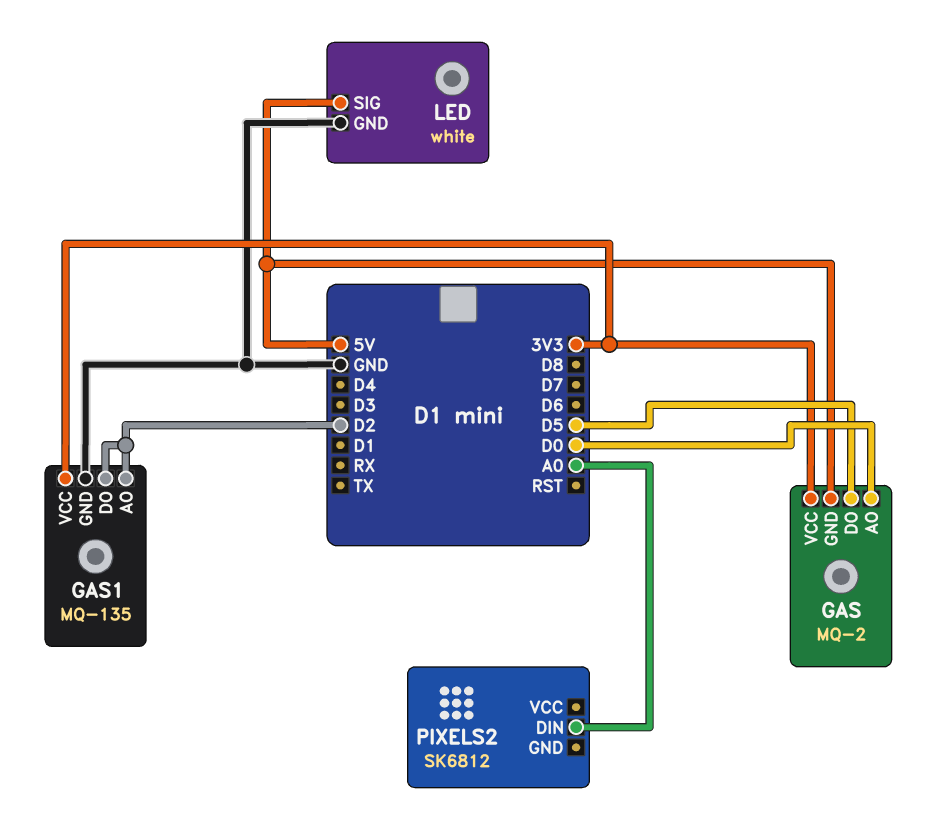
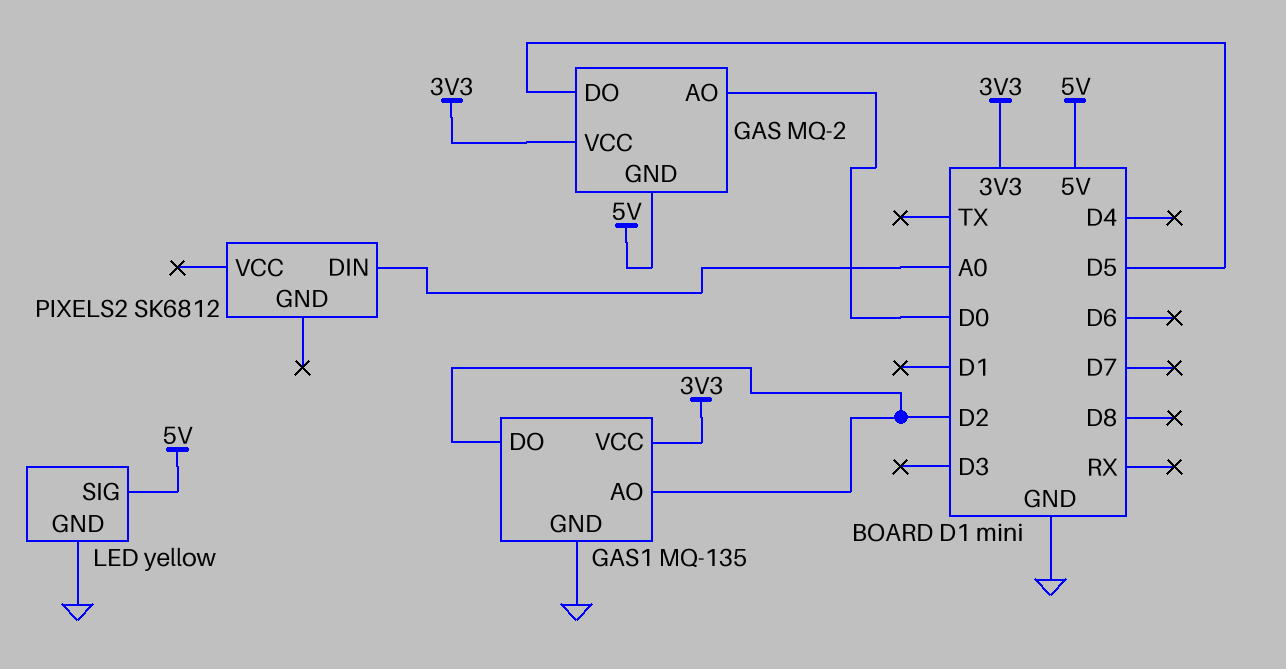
LED: white -> yellow

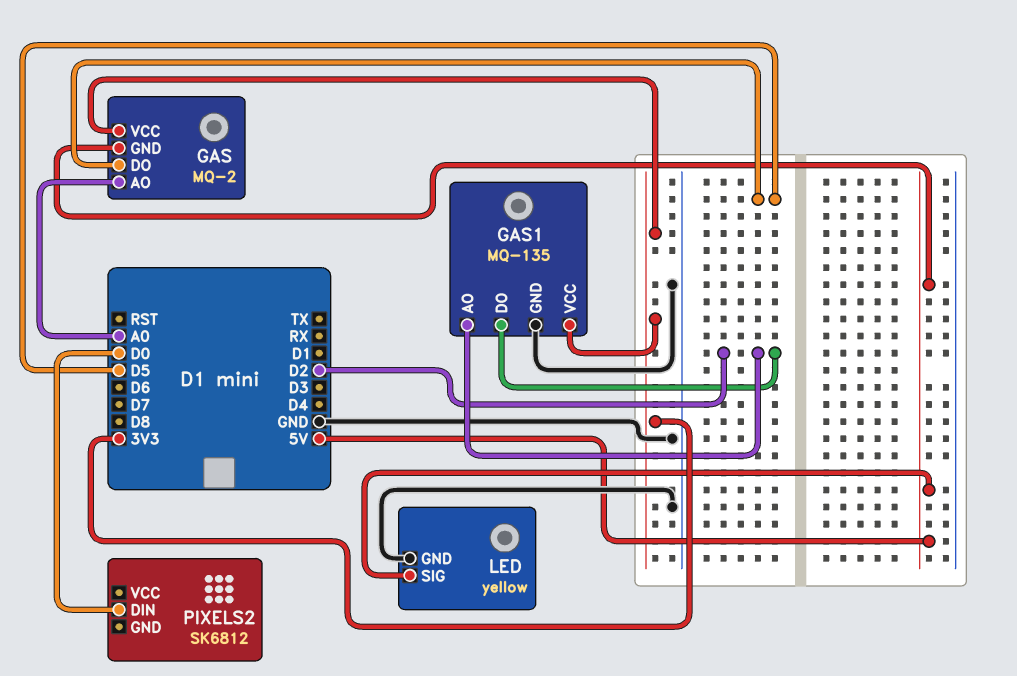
GAS pin AO: D0 -> A0
PIXELS2 pin DIN: A0 -> D0

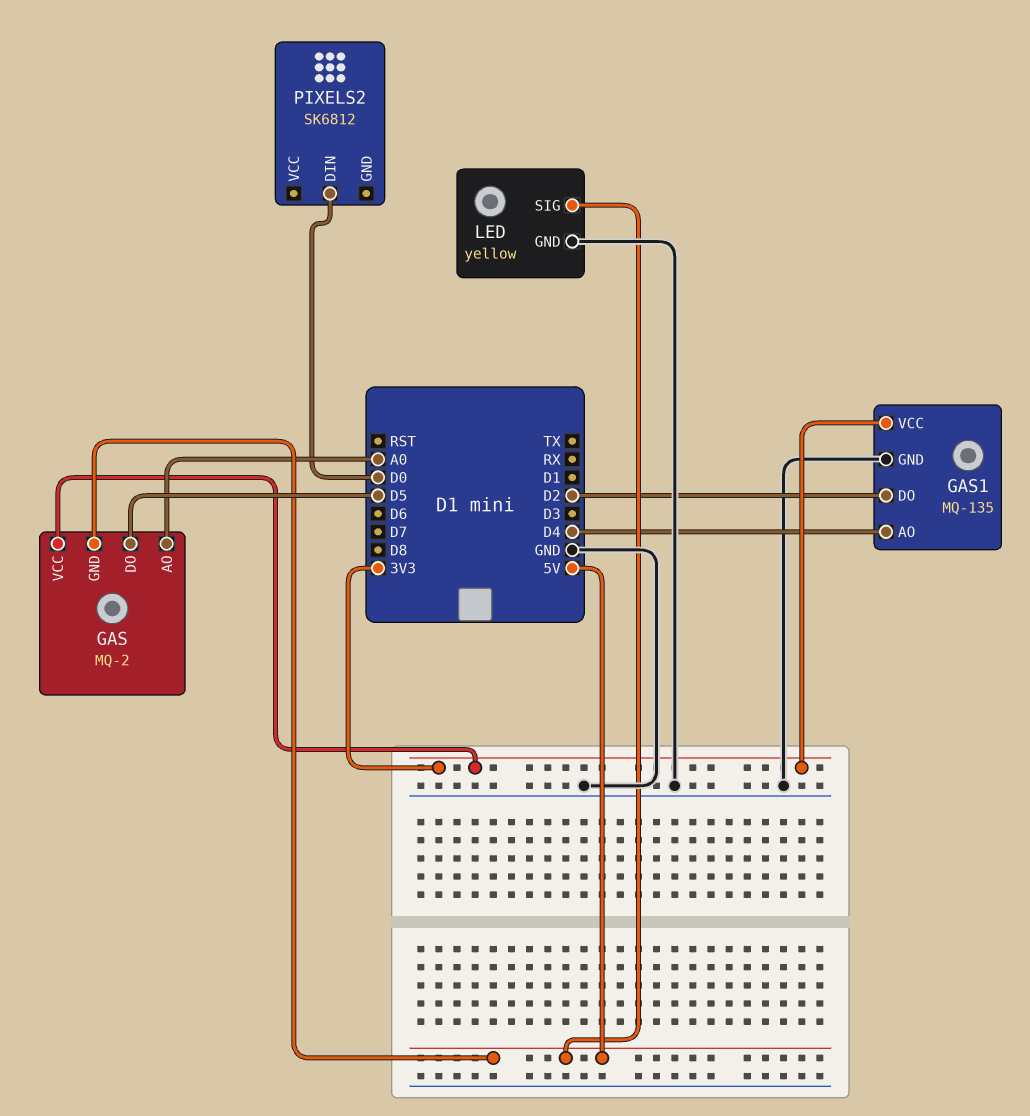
GAS1 pin AO: D2 -> D4

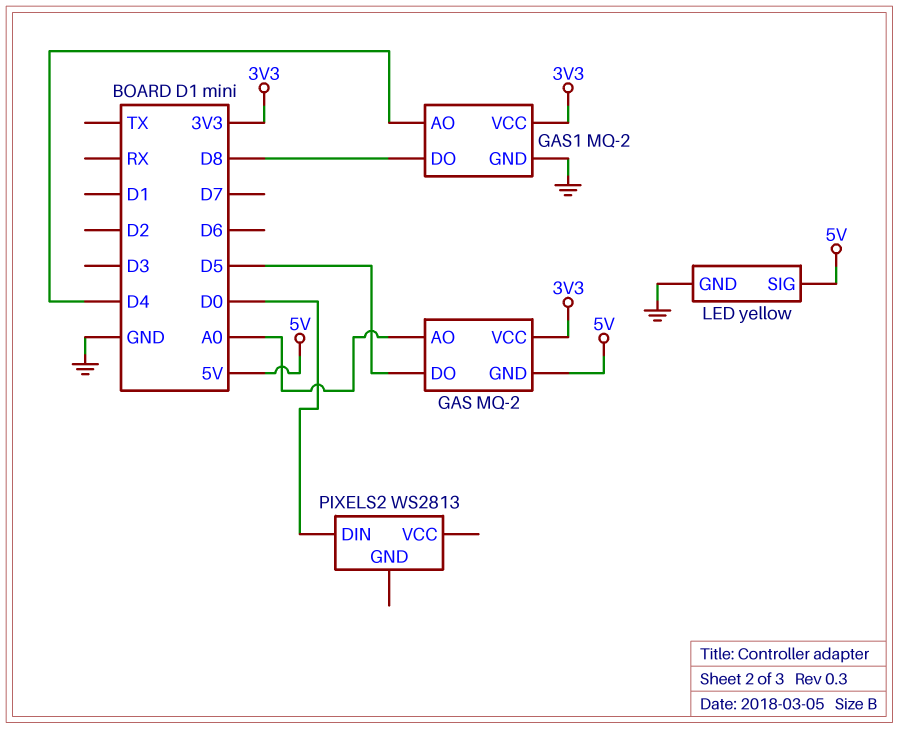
GAS1: MQ-135 -> MQ-2
GAS1 pin DO: D2 -> D8
PIXELS2: SK6812 -> WS2813

